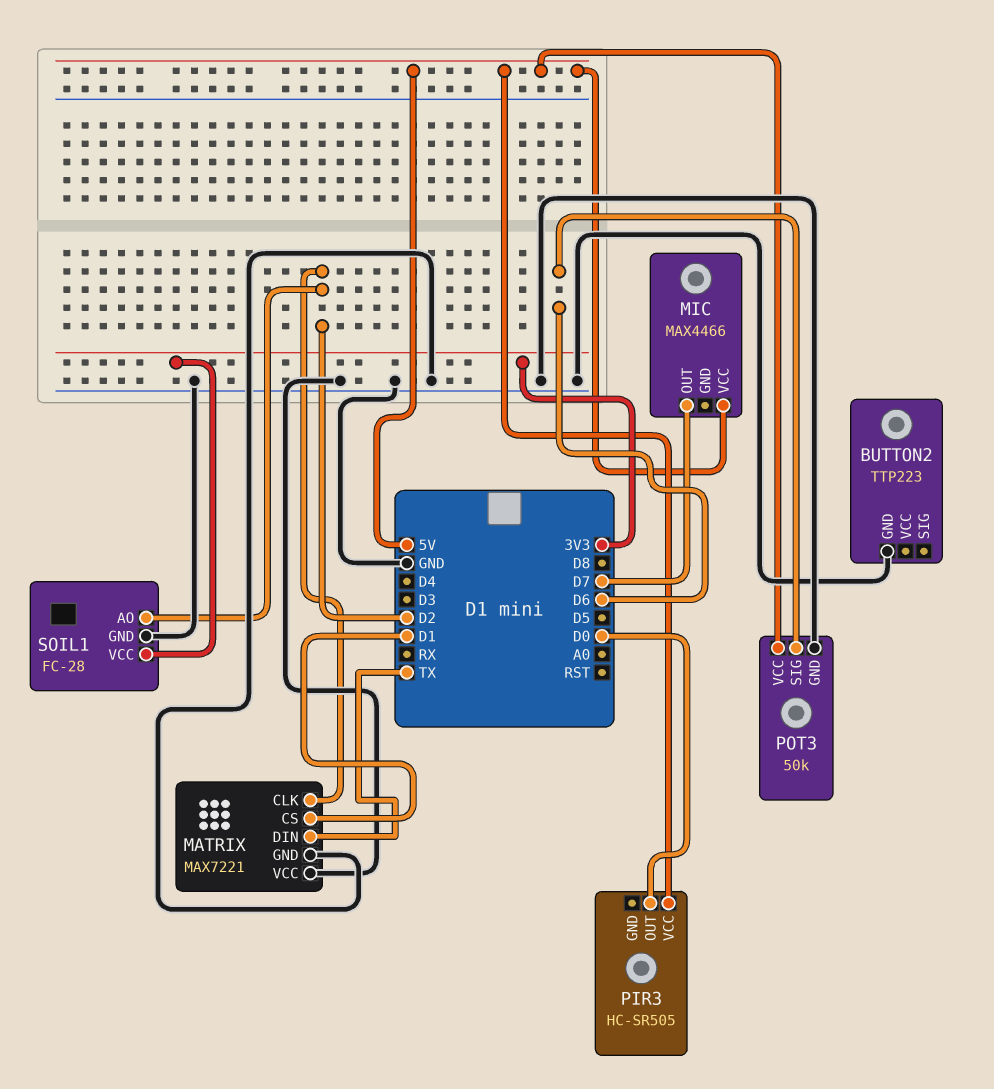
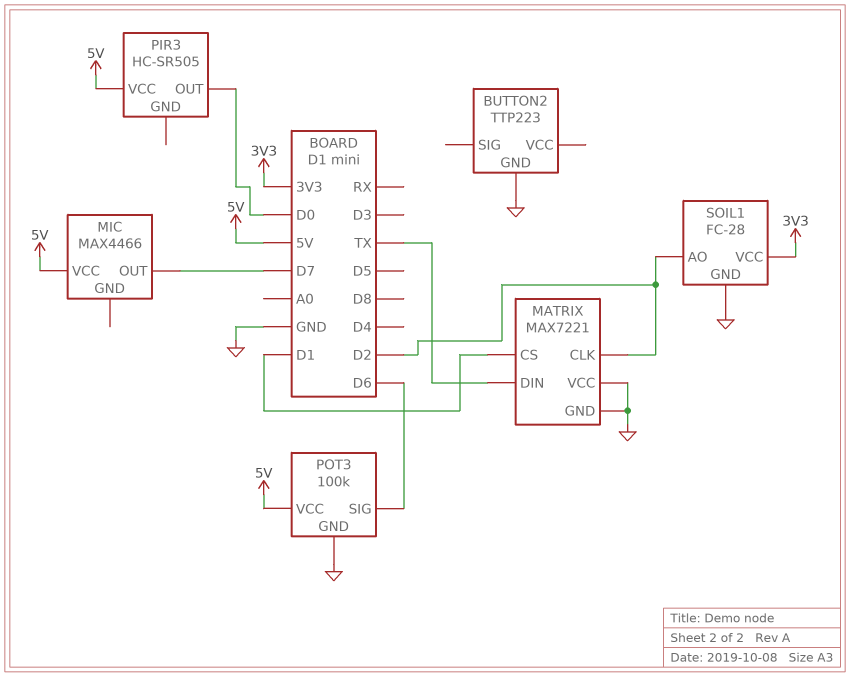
POT3: 50k -> 100k

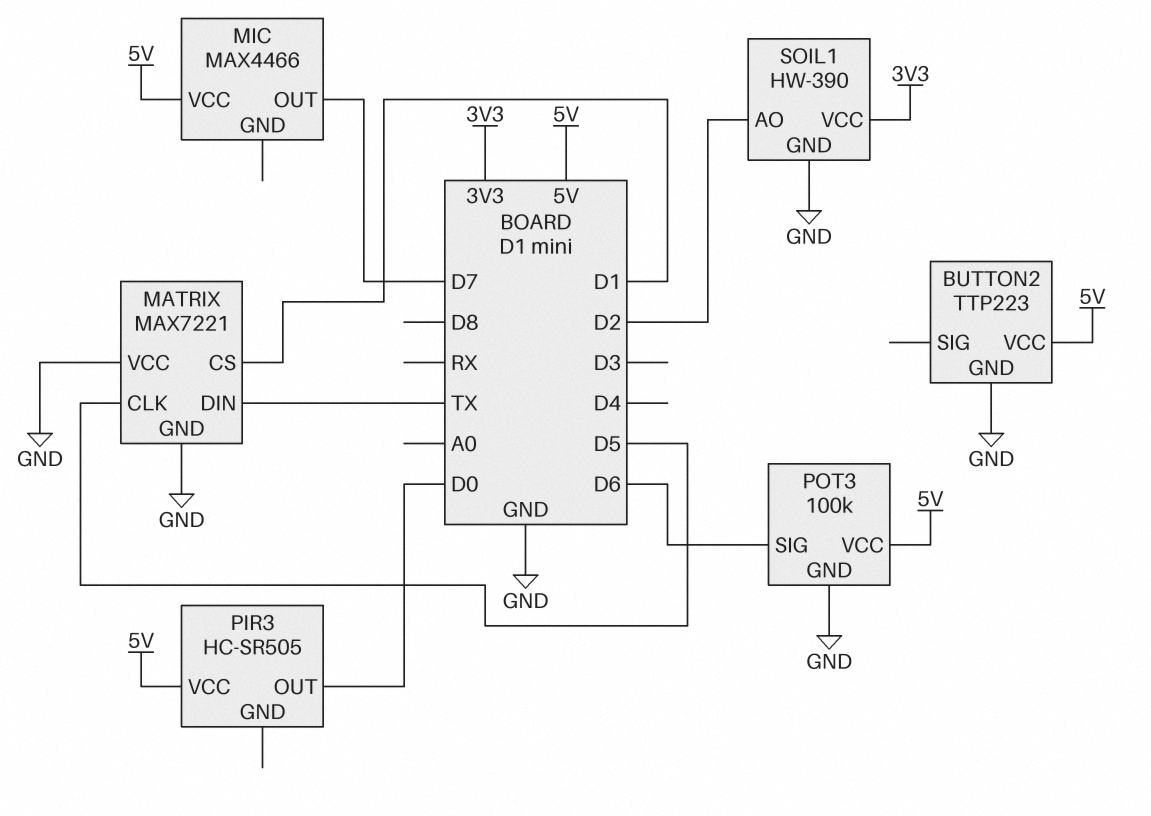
BUTTON2 pin VCC: none -> 5V
MATRIX pin CLK: D2 -> D5
SOIL1: FC-28 -> HW-390

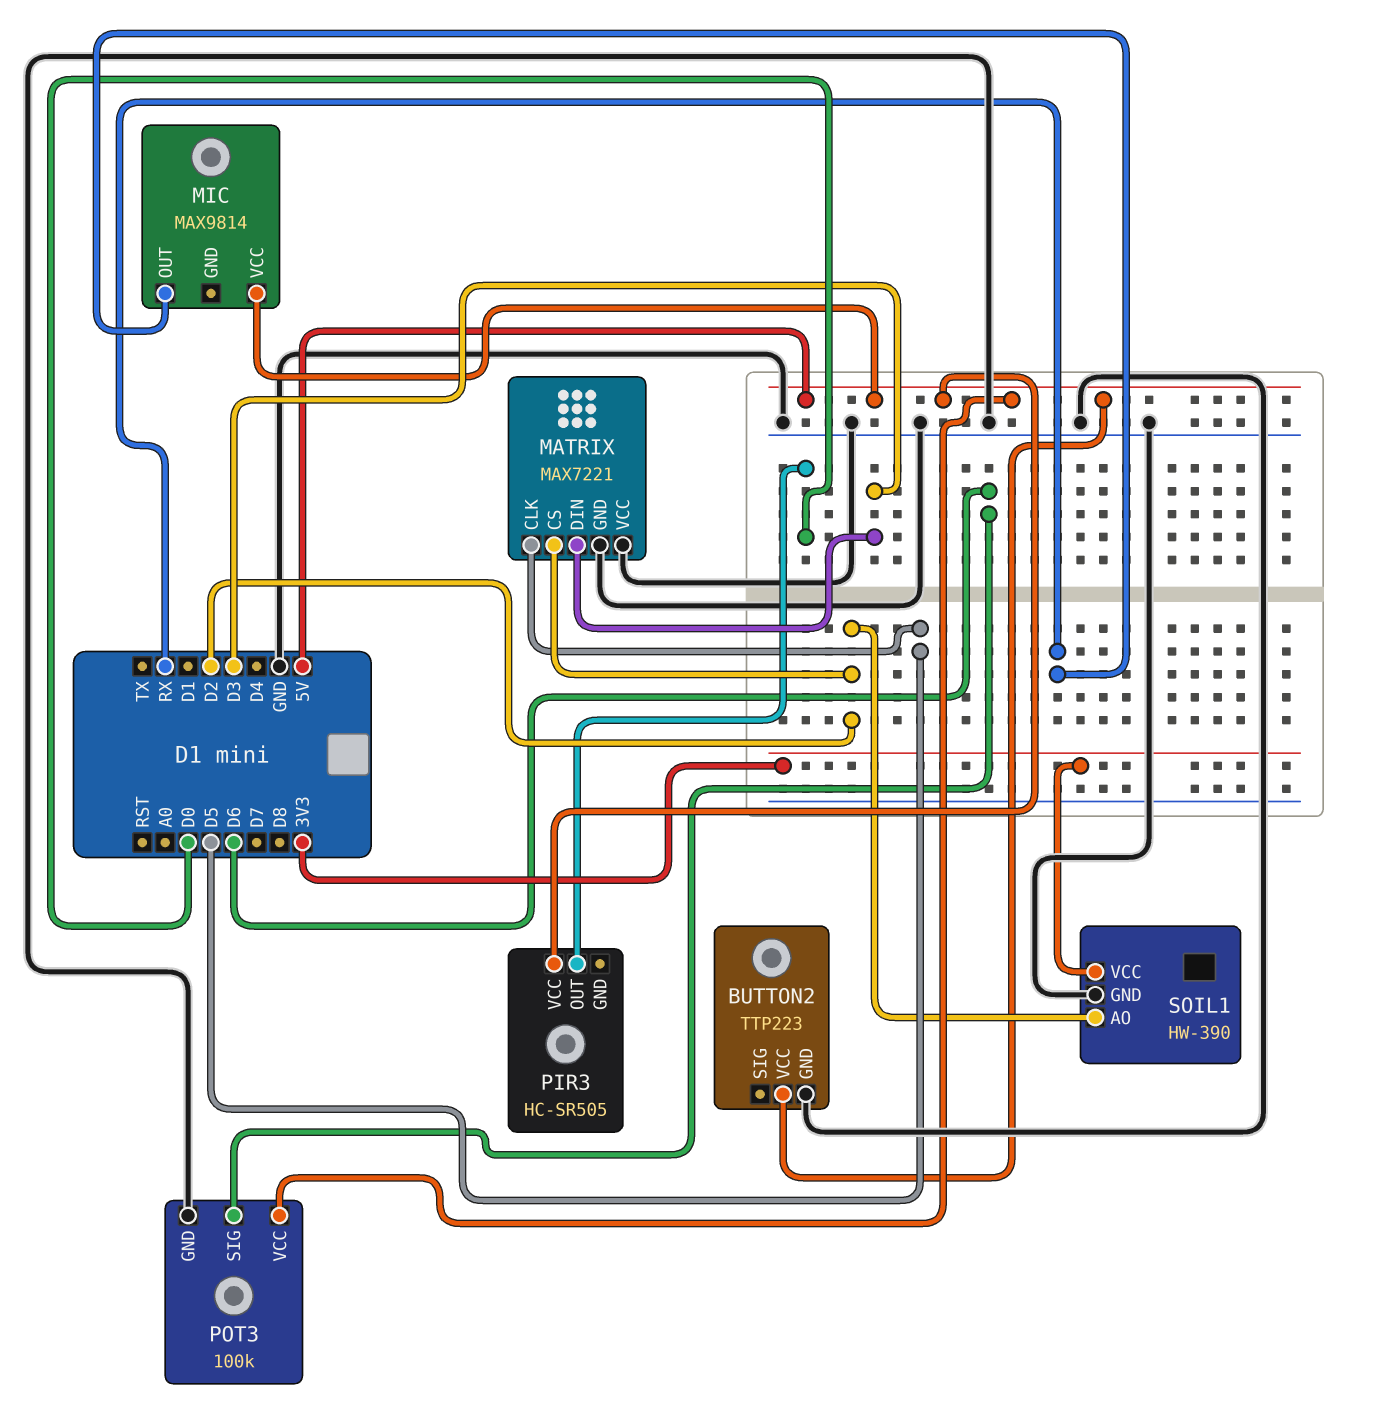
MATRIX pin CS: D1 -> D2
MATRIX pin DIN: TX -> D3
MIC: MAX4466 -> MAX9814
MIC pin OUT: D7 -> RX

